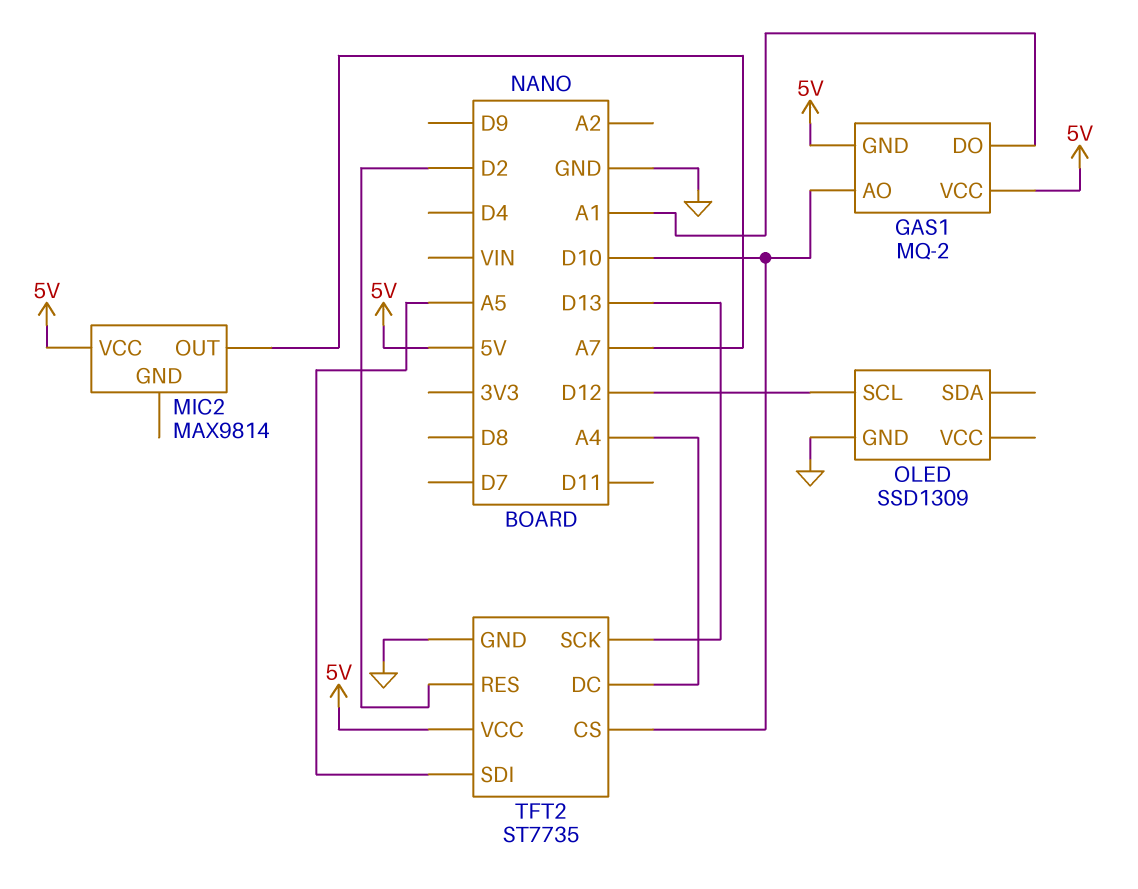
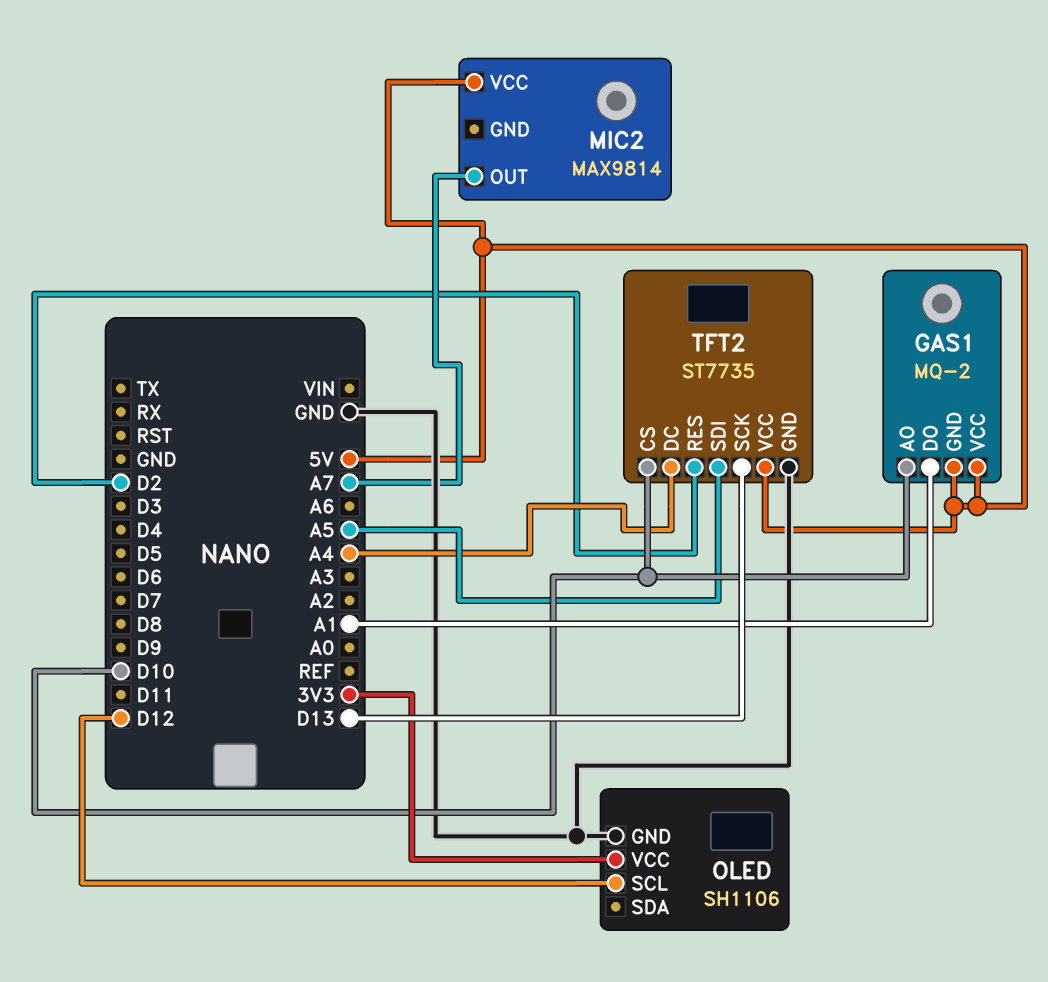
OLED: SSD1309 -> SH1106
OLED pin VCC: none -> 3V3

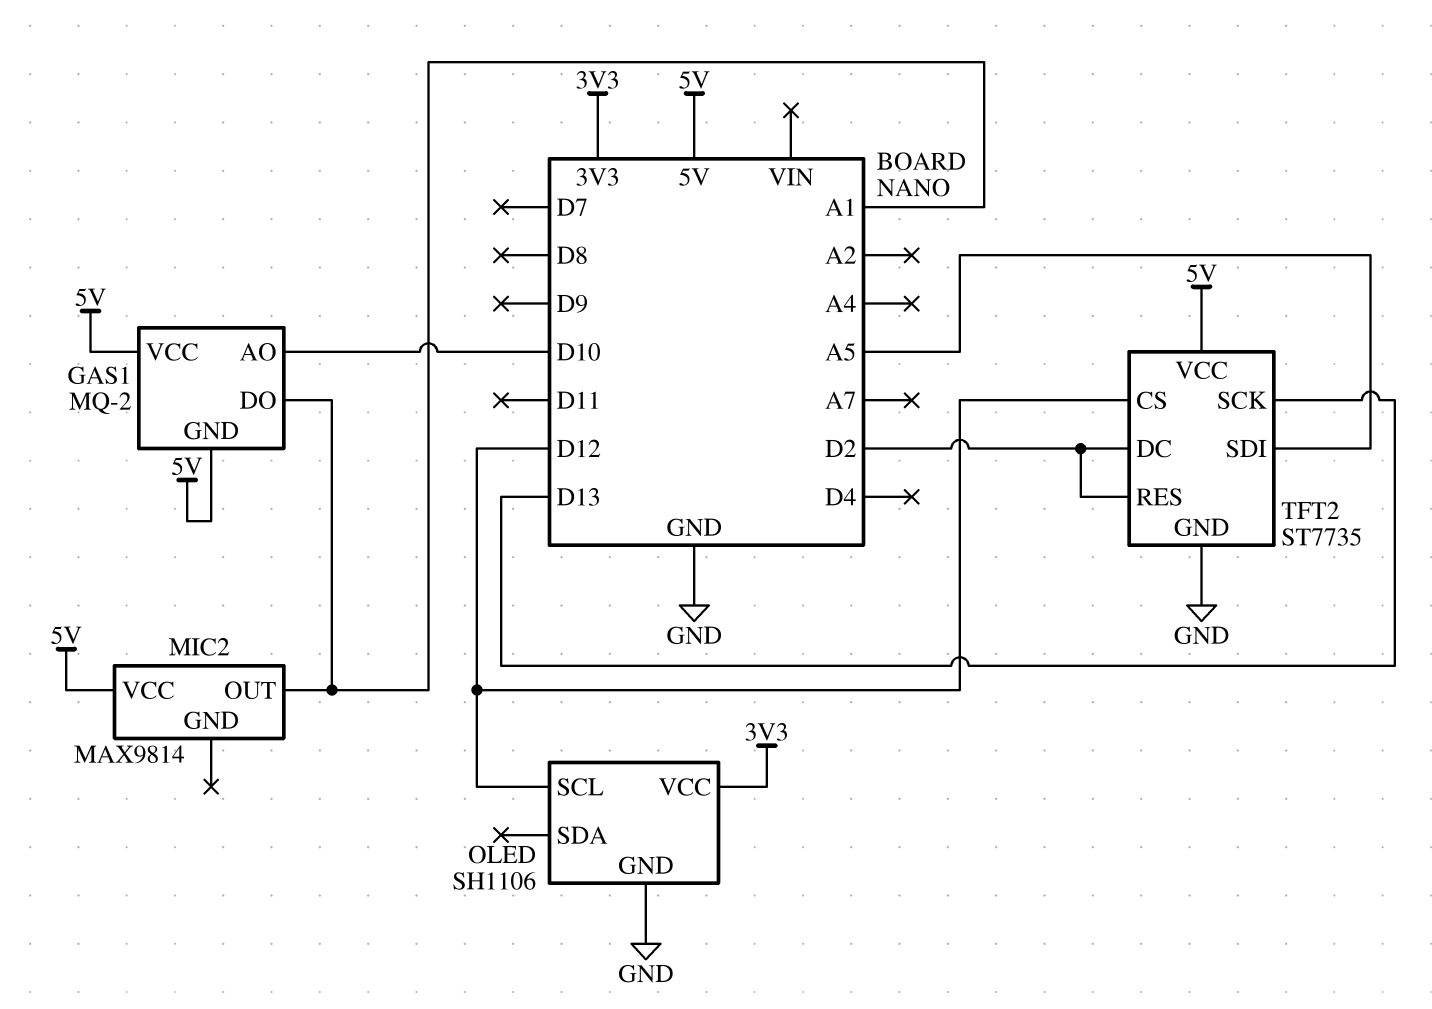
MIC2 pin OUT: A7 -> A1
TFT2 pin CS: D10 -> D12
TFT2 pin DC: A4 -> D2

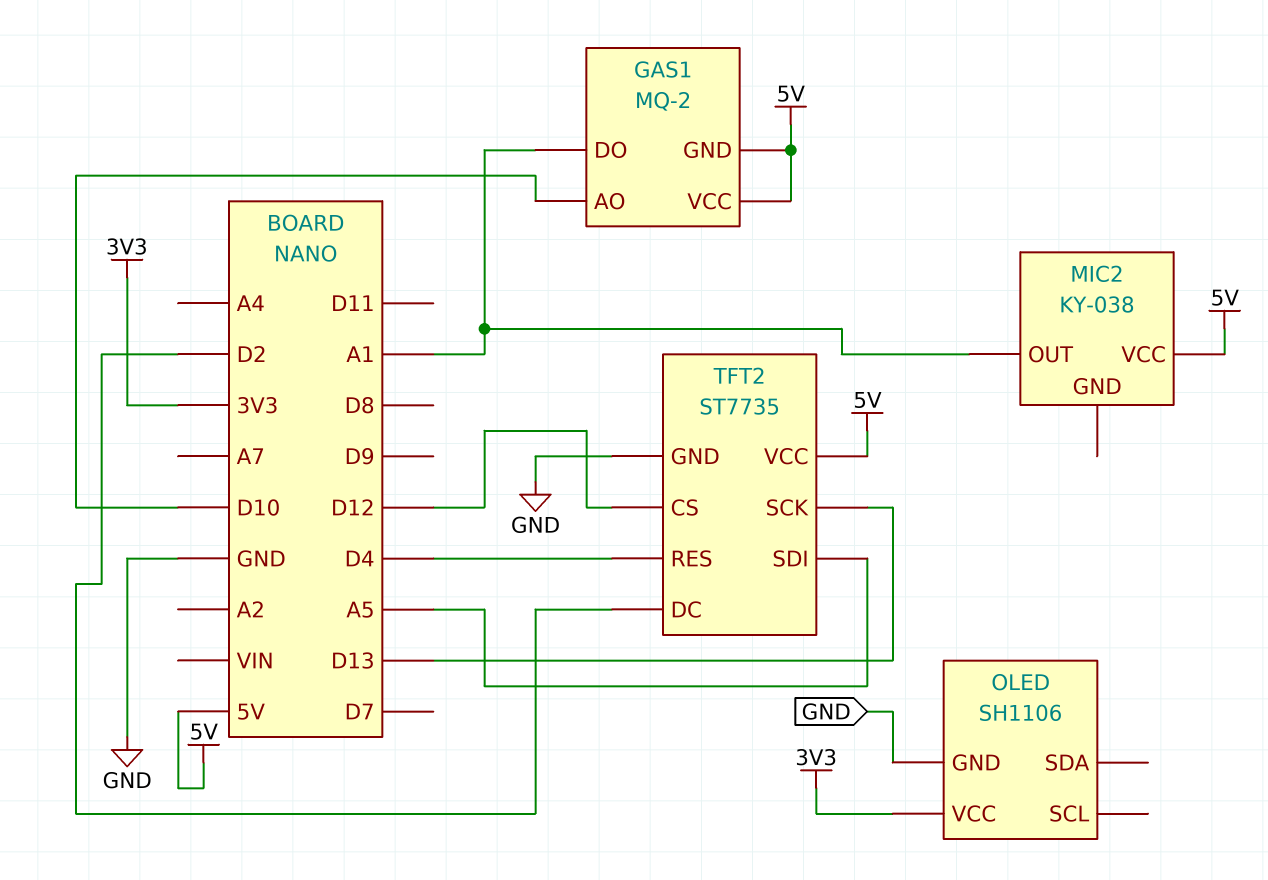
MIC2: MAX9814 -> KY-038
OLED pin SCL: D12 -> none
TFT2 pin RES: D2 -> D4

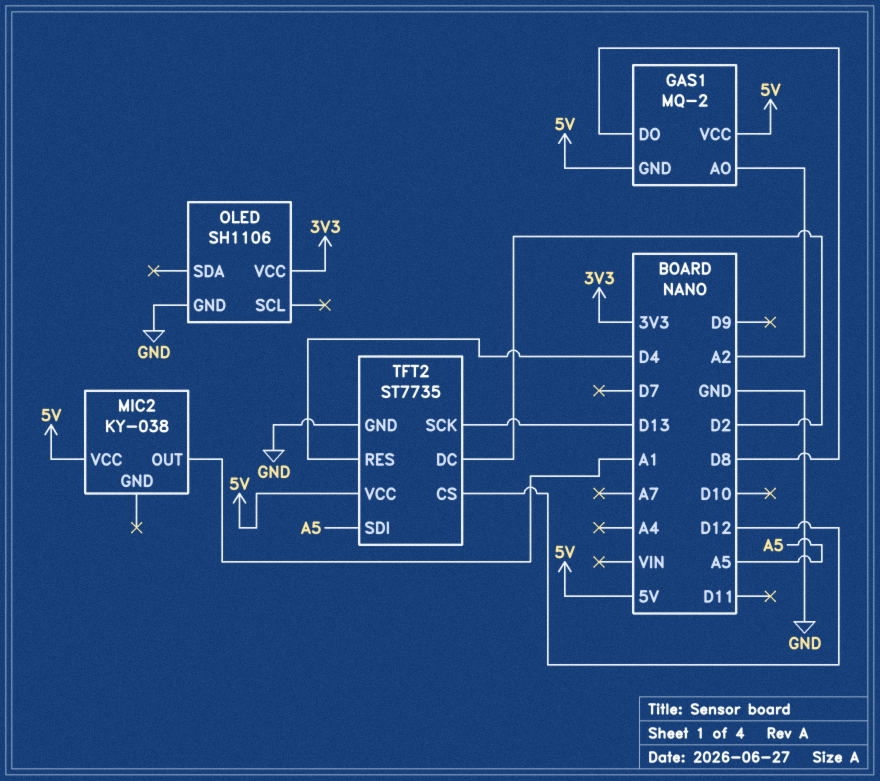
GAS1 pin AO: D10 -> A2
GAS1 pin DO: A1 -> D8

